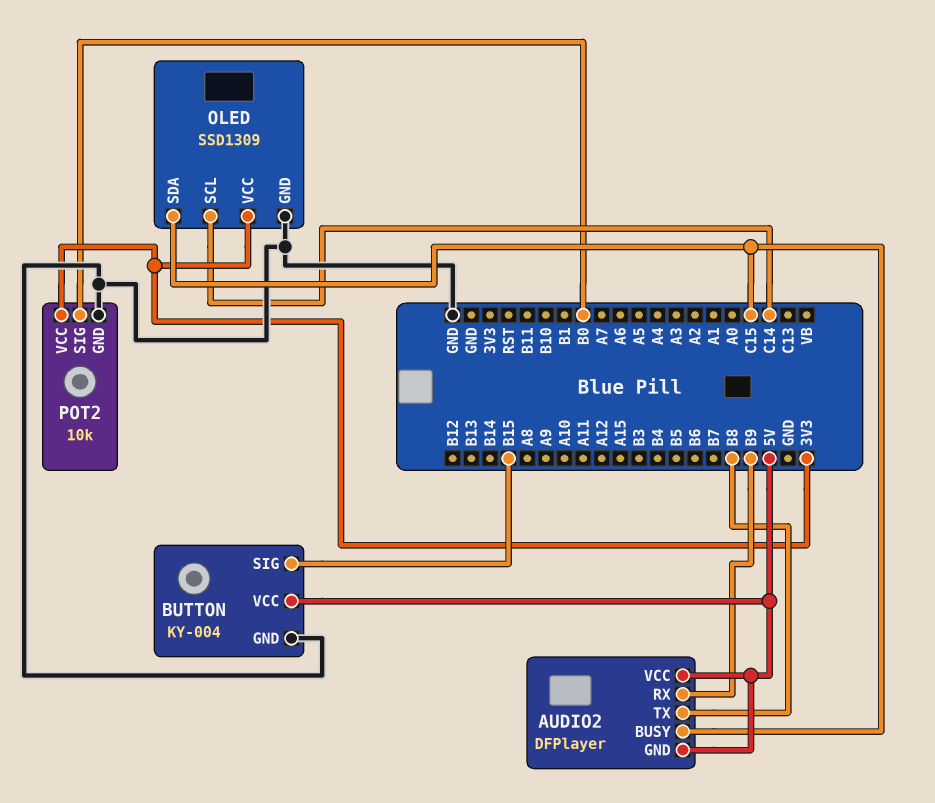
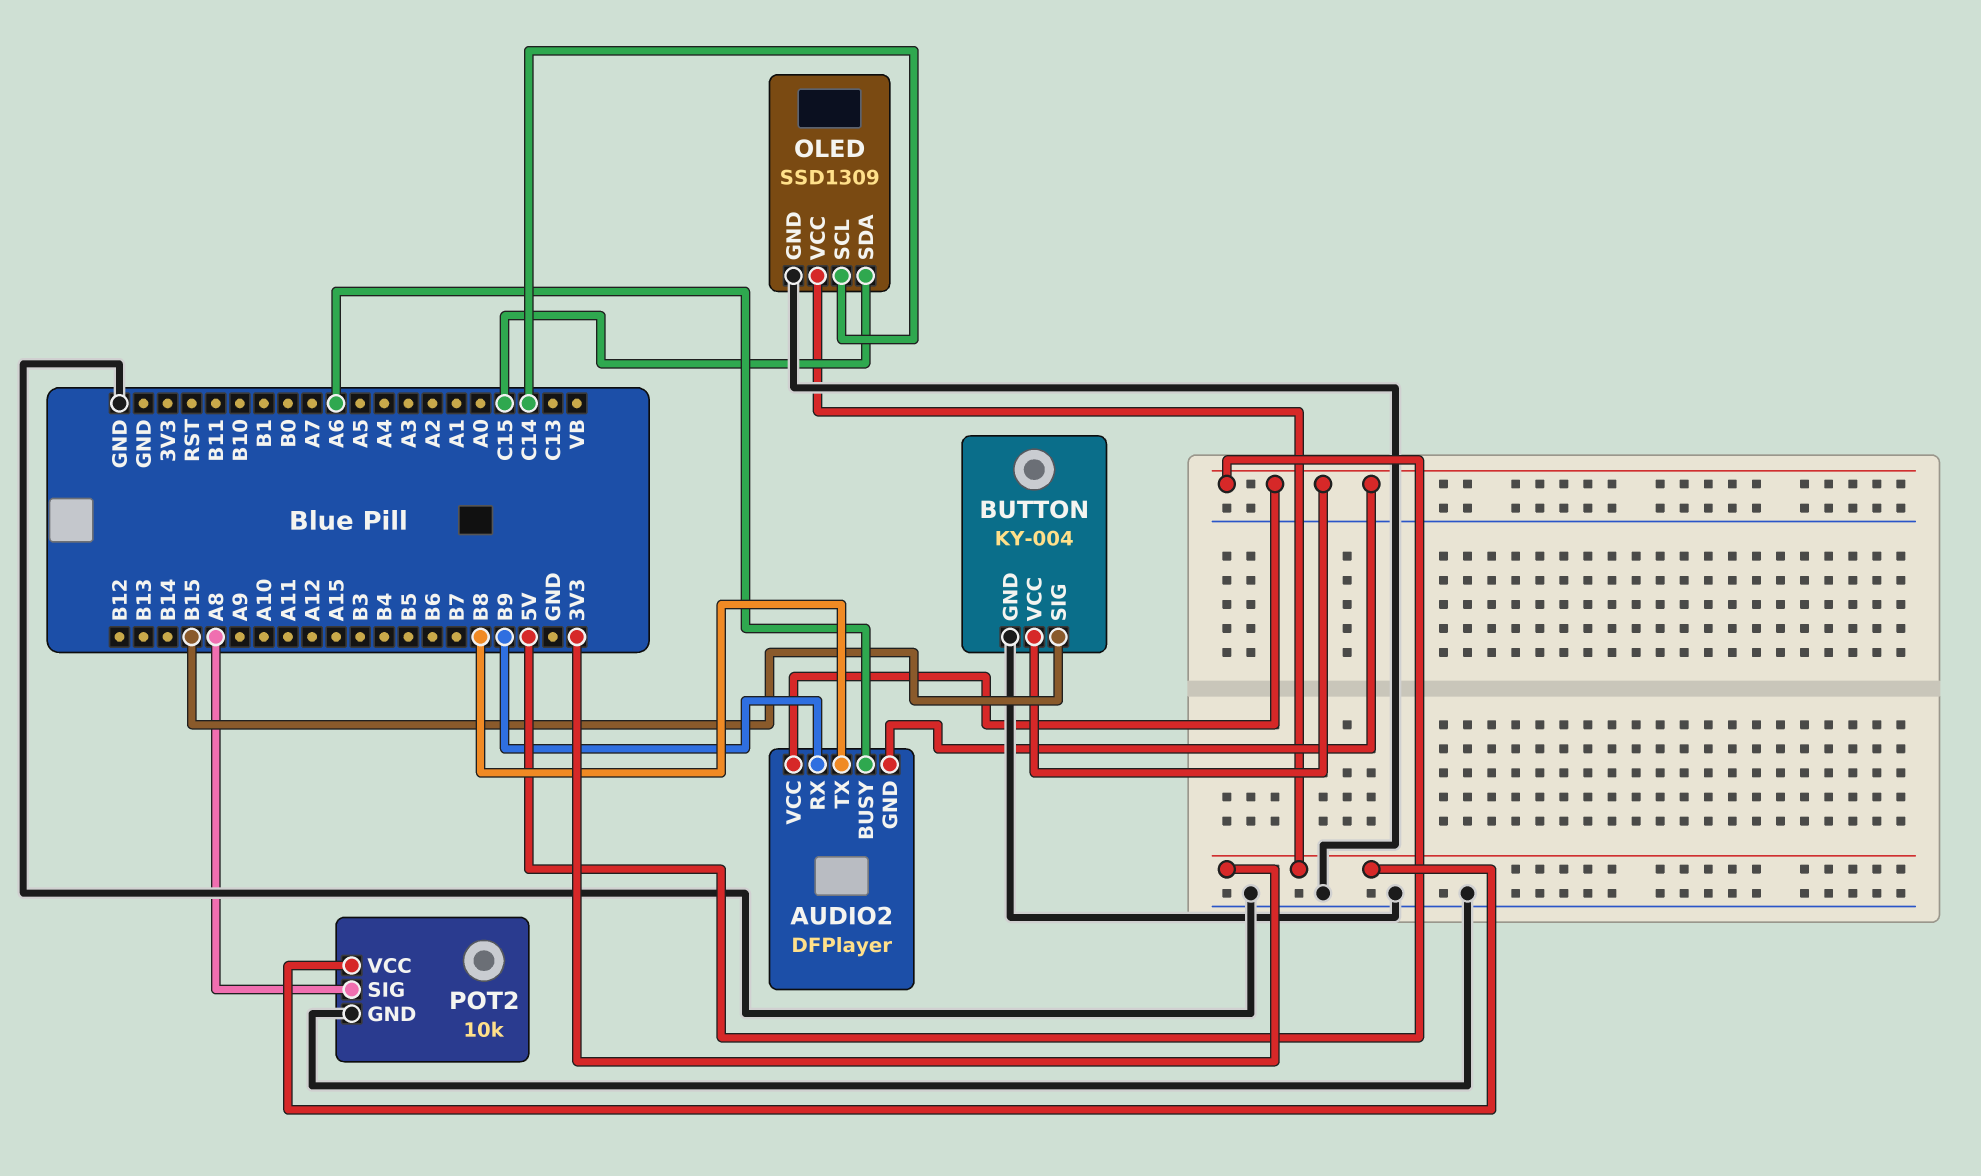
AUDIO2 pin BUSY: C15 -> A6
POT2 pin SIG: B0 -> A8

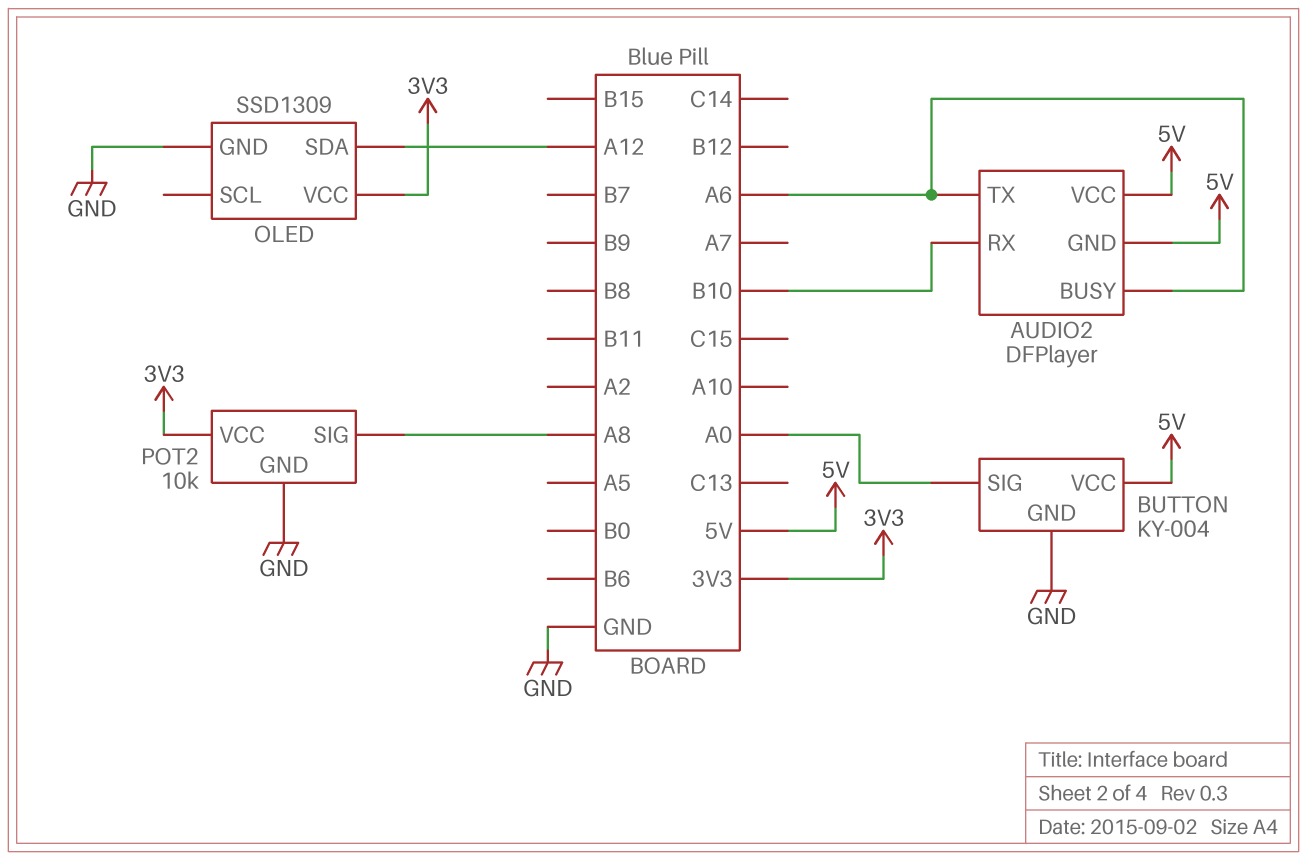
AUDIO2 pin RX: B9 -> B10
AUDIO2 pin TX: B8 -> A6
BUTTON pin SIG: B15 -> A0
OLED pin SCL: C14 -> none
OLED pin SDA: C15 -> A12

